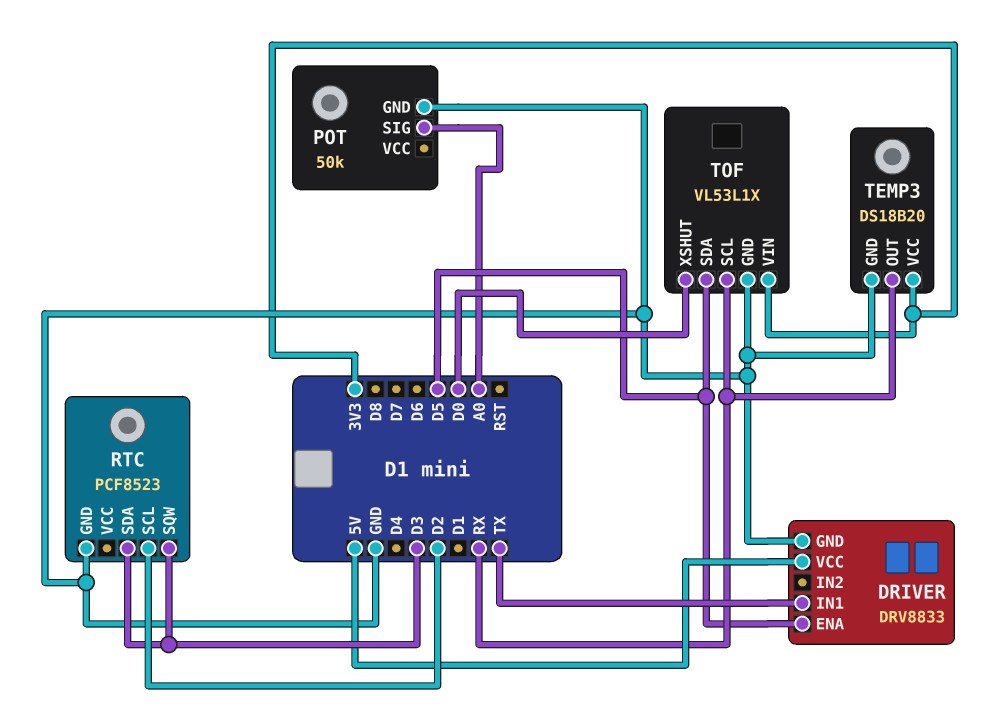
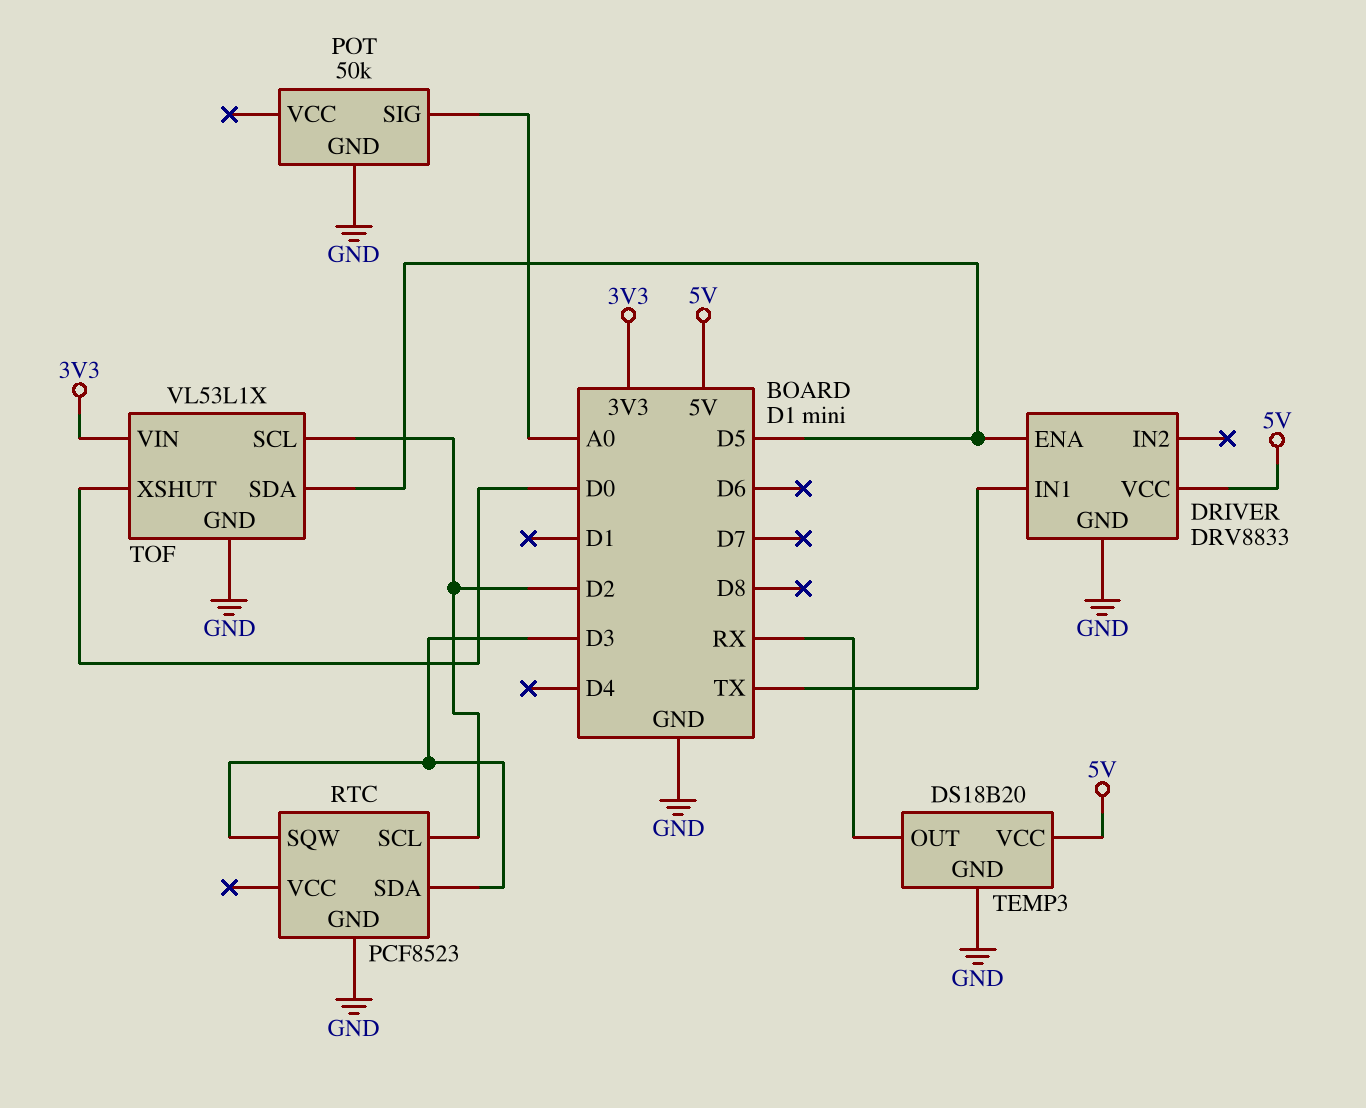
TEMP3 pin VCC: 3V3 -> 5V
TOF pin SCL: RX -> D2

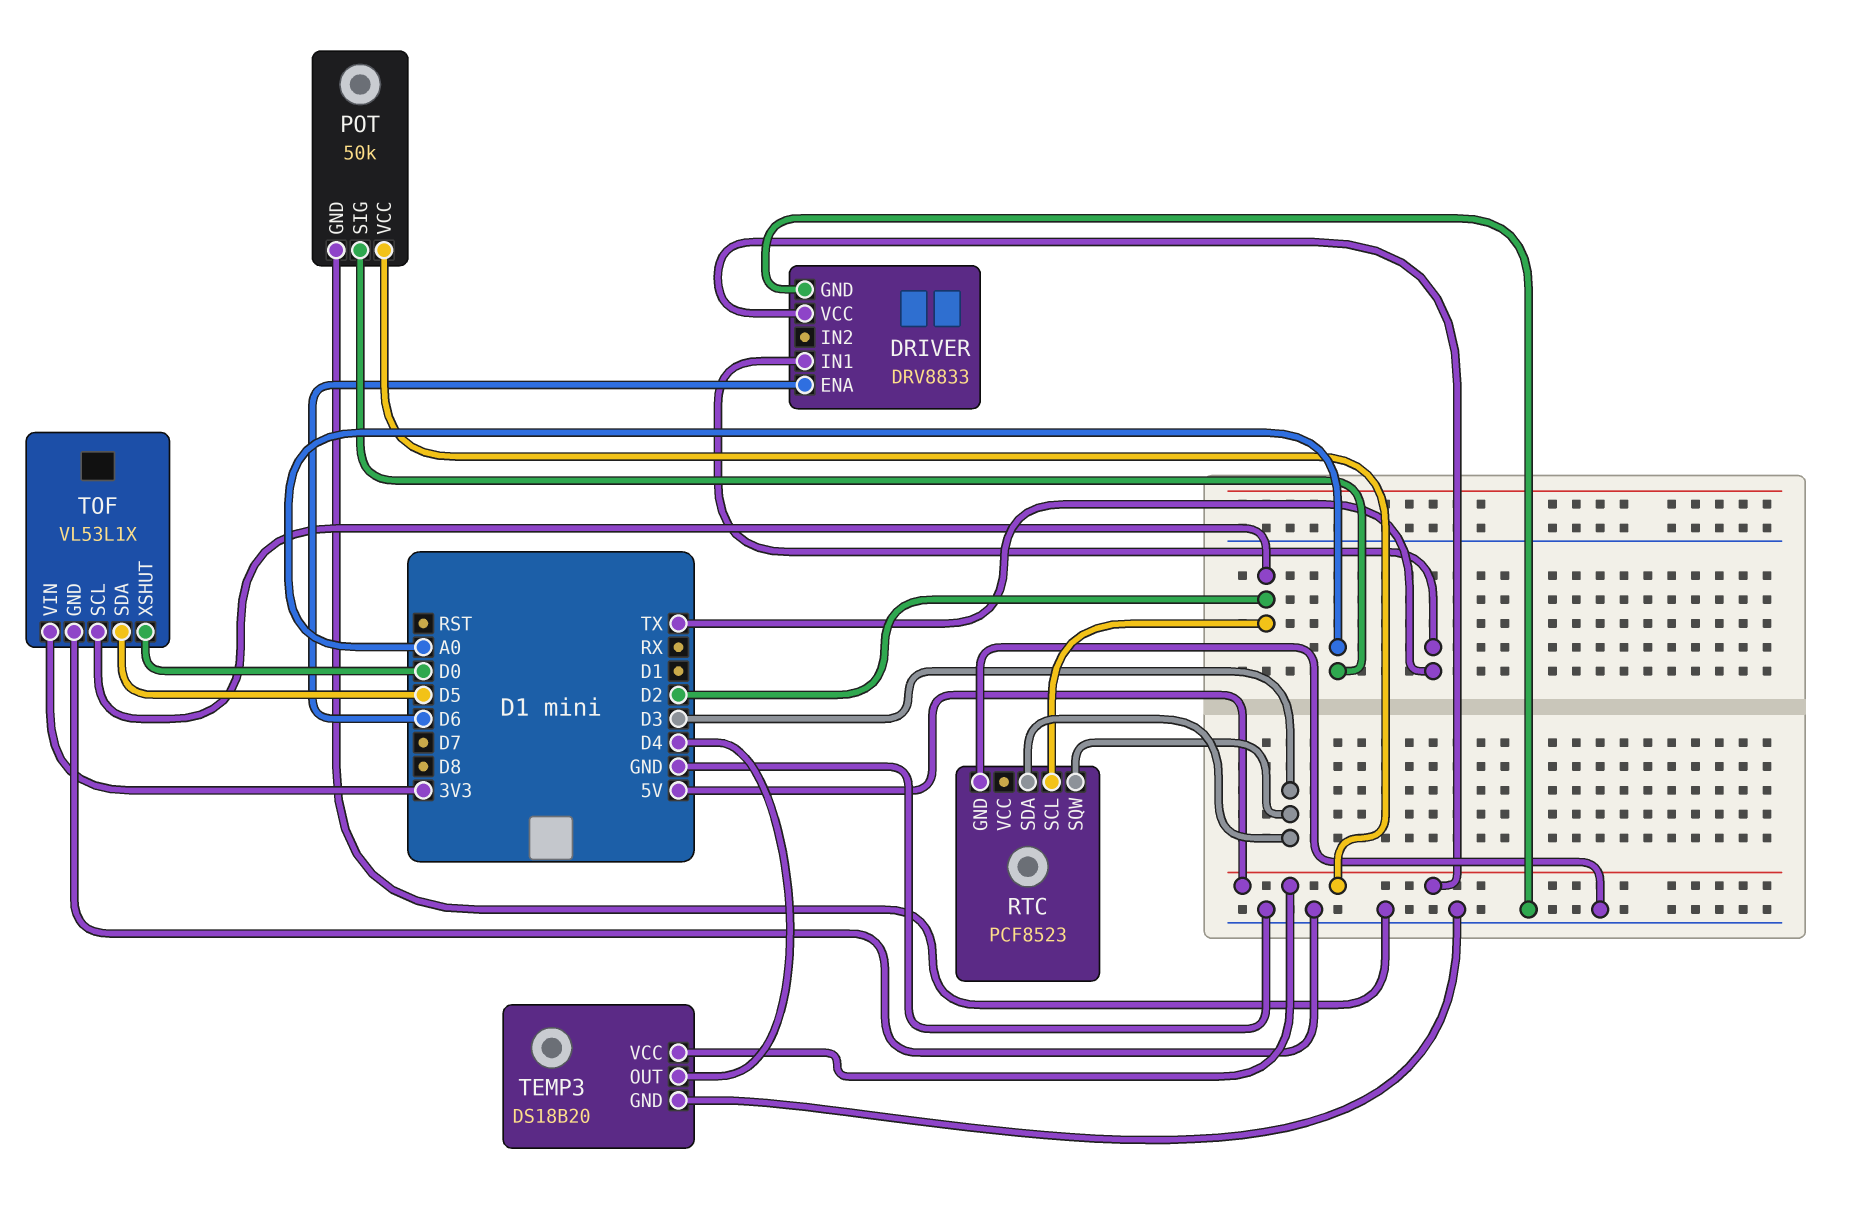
DRIVER pin ENA: D5 -> D6
POT pin VCC: none -> 5V
TEMP3 pin OUT: RX -> D4

